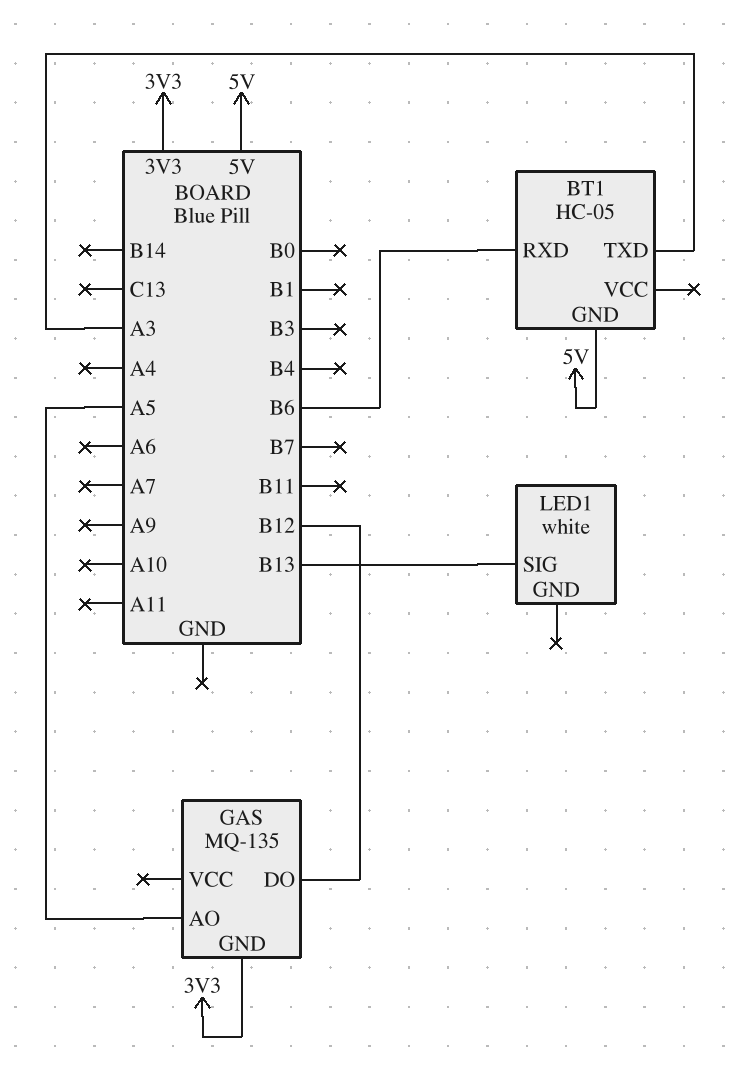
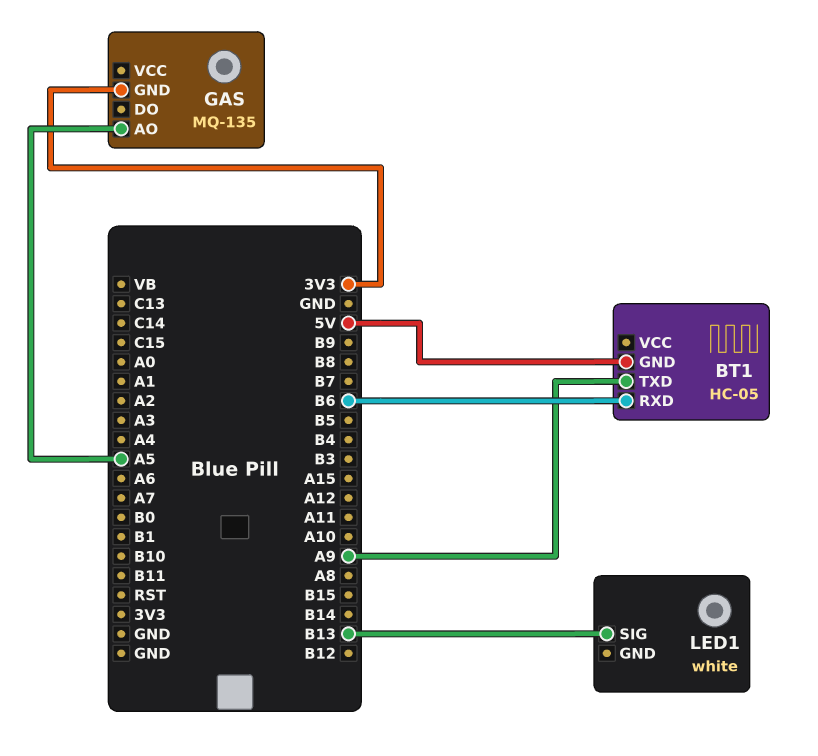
BT1 pin TXD: A3 -> A9
GAS pin DO: B12 -> none

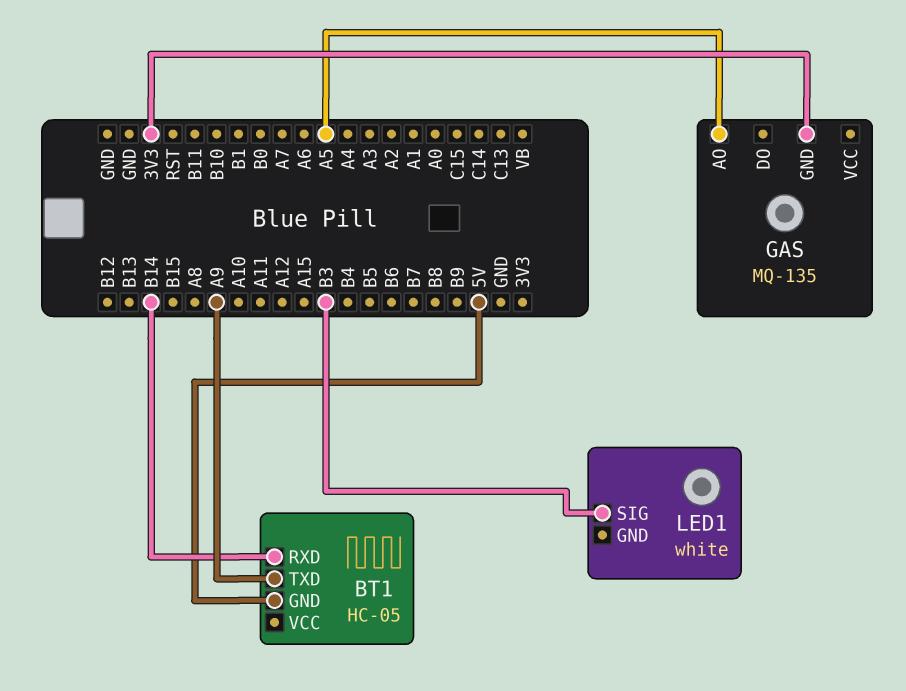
BT1 pin RXD: B6 -> B14
LED1 pin SIG: B13 -> B3

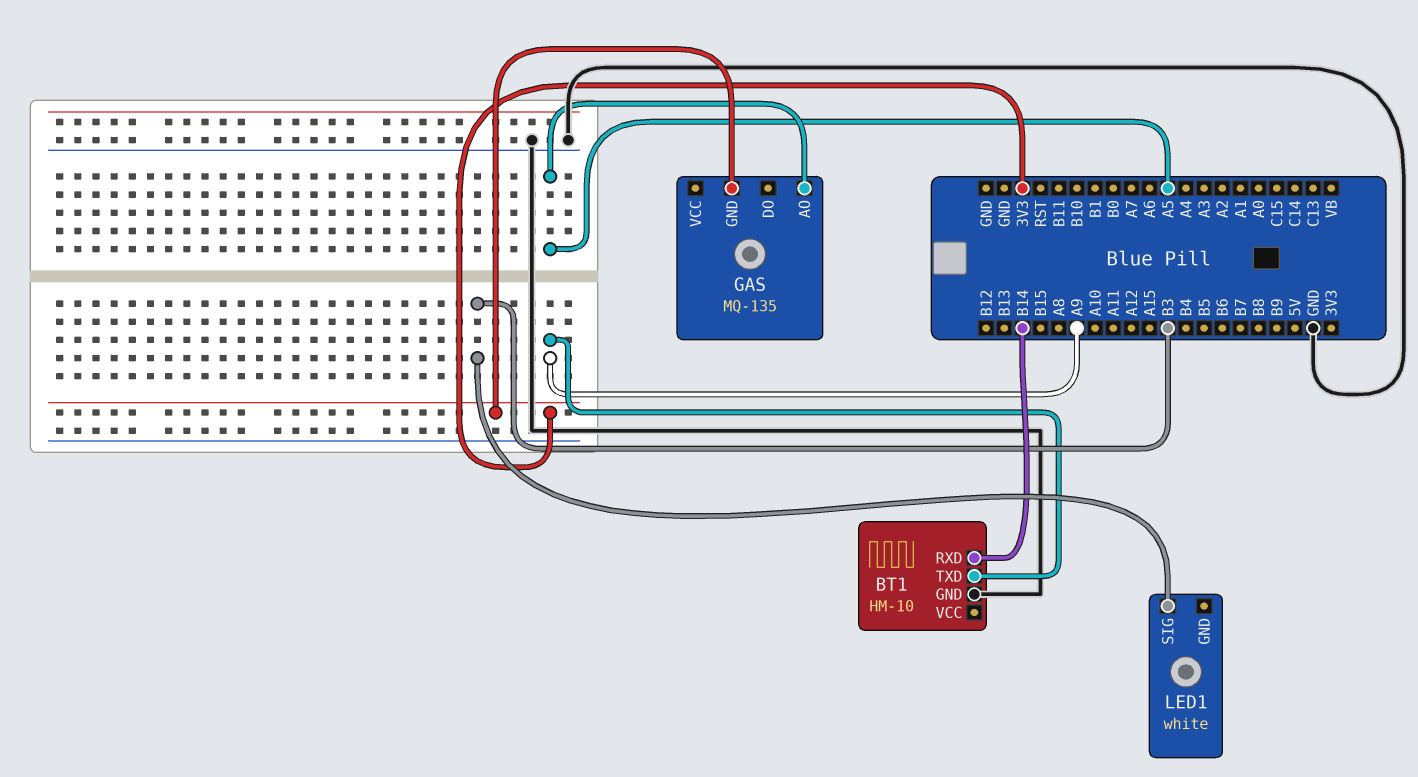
BT1: HC-05 -> HM-10
BT1 pin GND: 5V -> GND

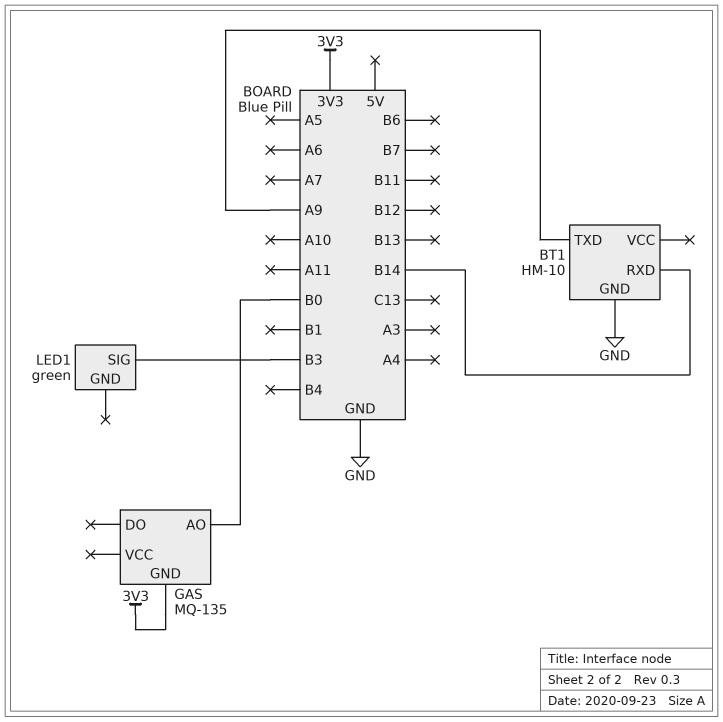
GAS pin AO: A5 -> B0
LED1: white -> green

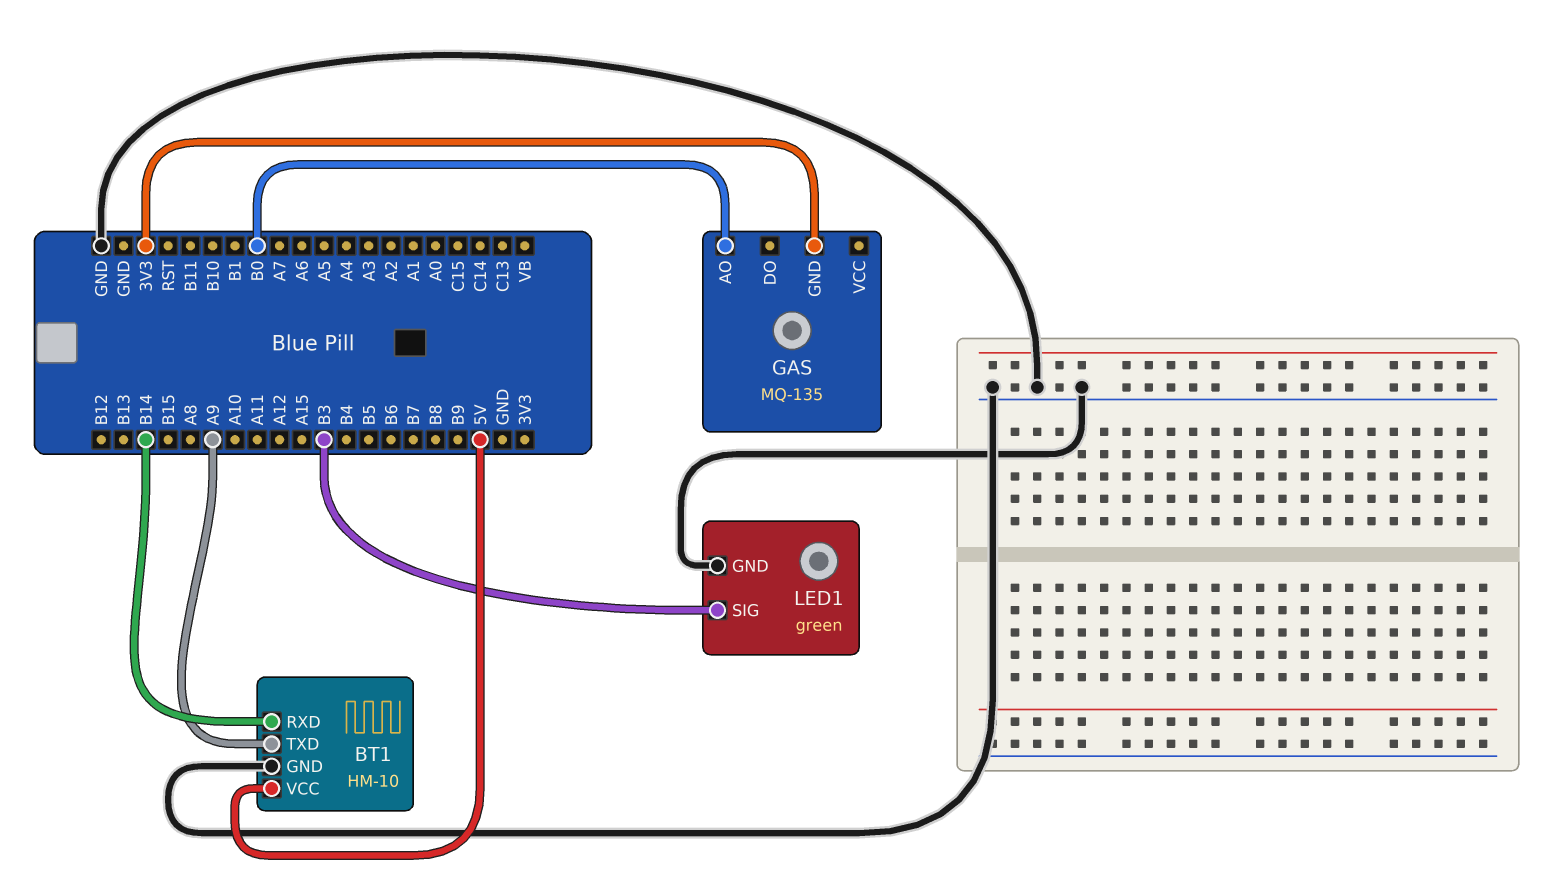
BT1 pin VCC: none -> 5V
LED1 pin GND: none -> GND

